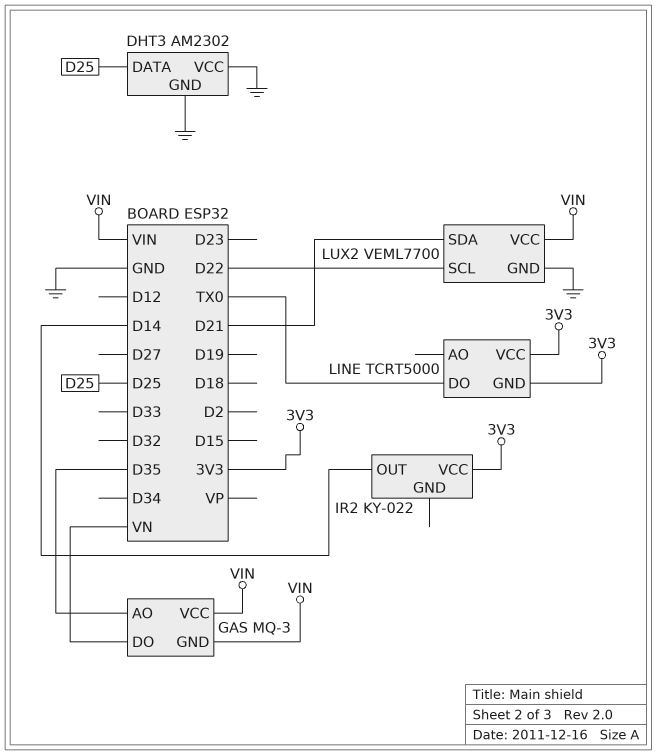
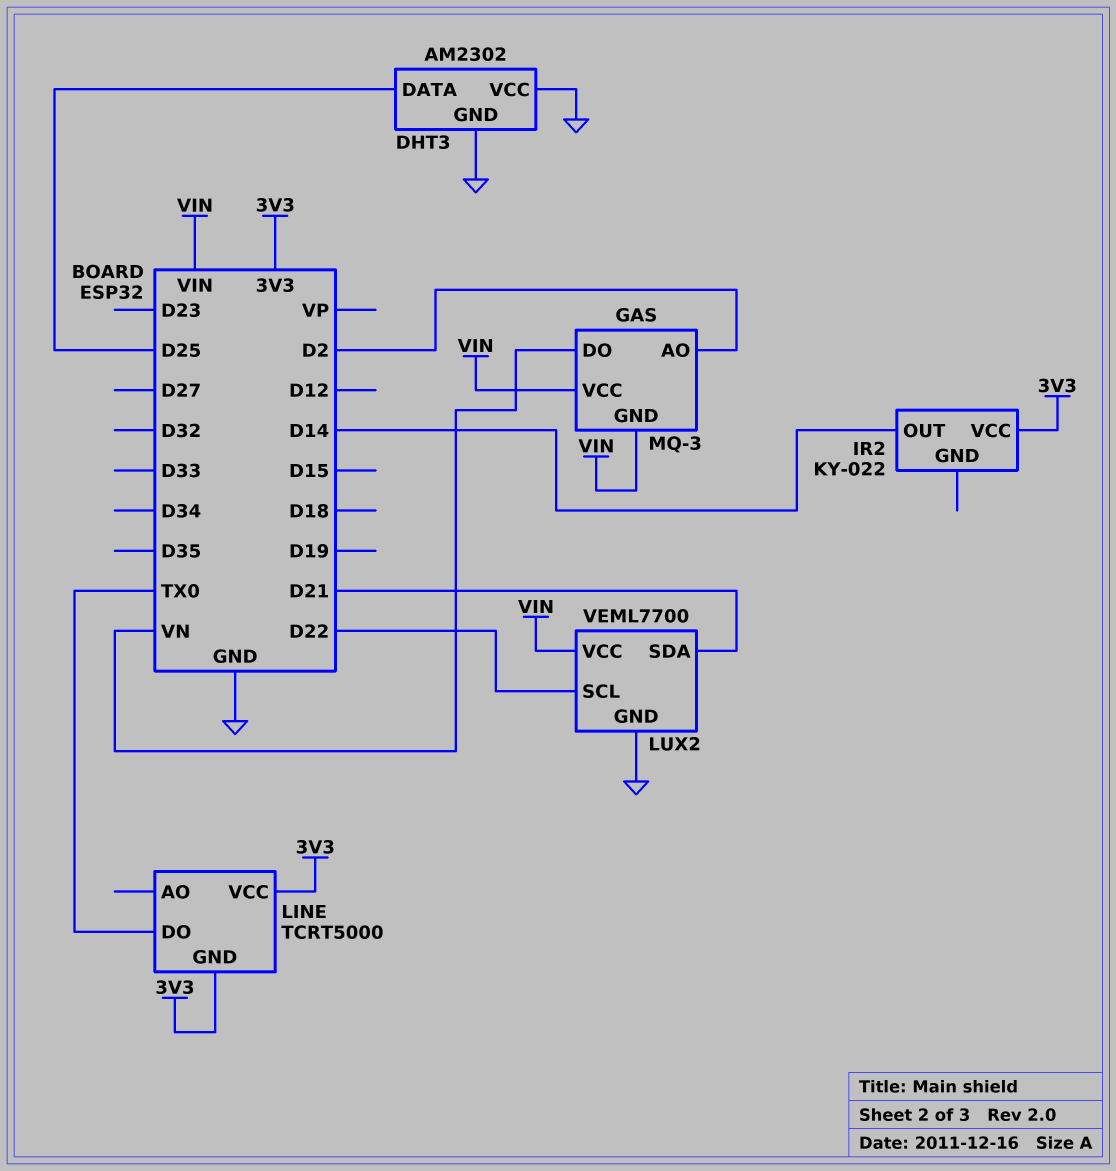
GAS pin AO: D35 -> D2

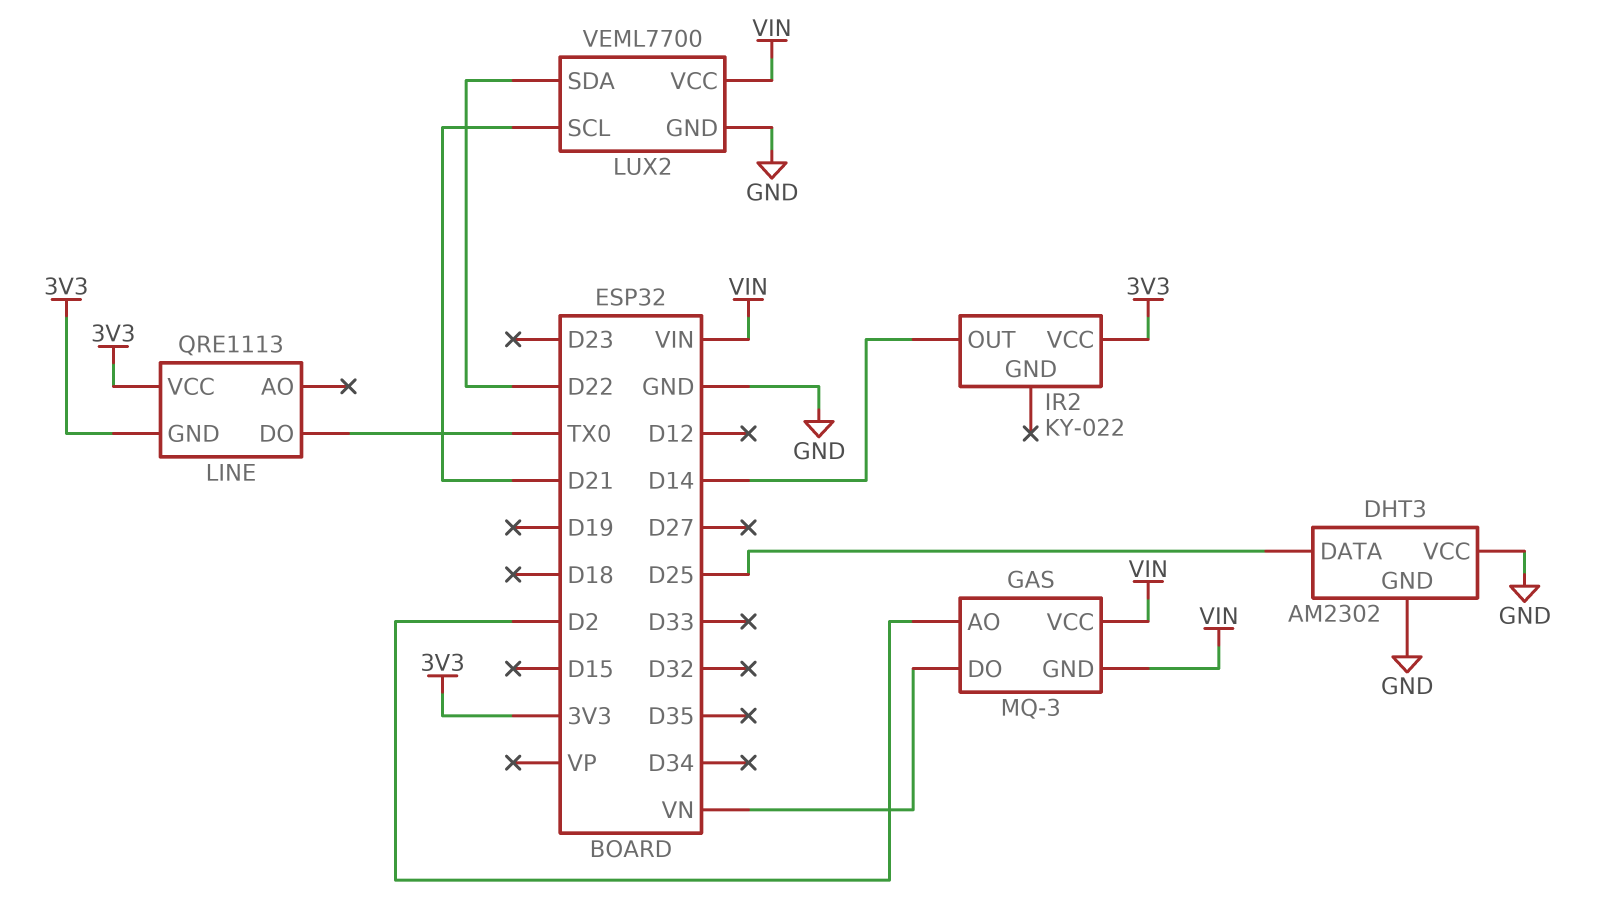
LINE: TCRT5000 -> QRE1113
LUX2 pin SCL: D22 -> D21
LUX2 pin SDA: D21 -> D22

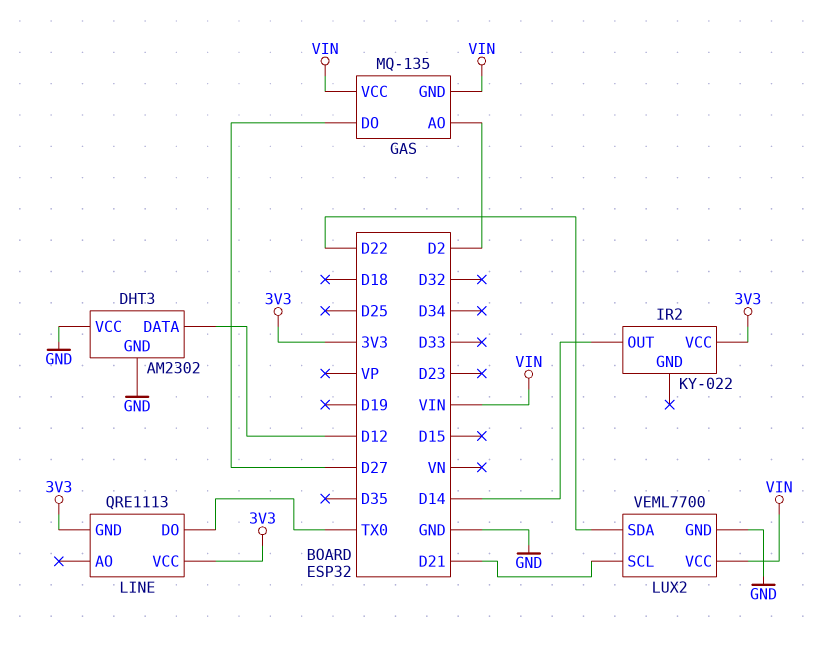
DHT3 pin DATA: D25 -> D12
GAS: MQ-3 -> MQ-135
GAS pin DO: VN -> D27

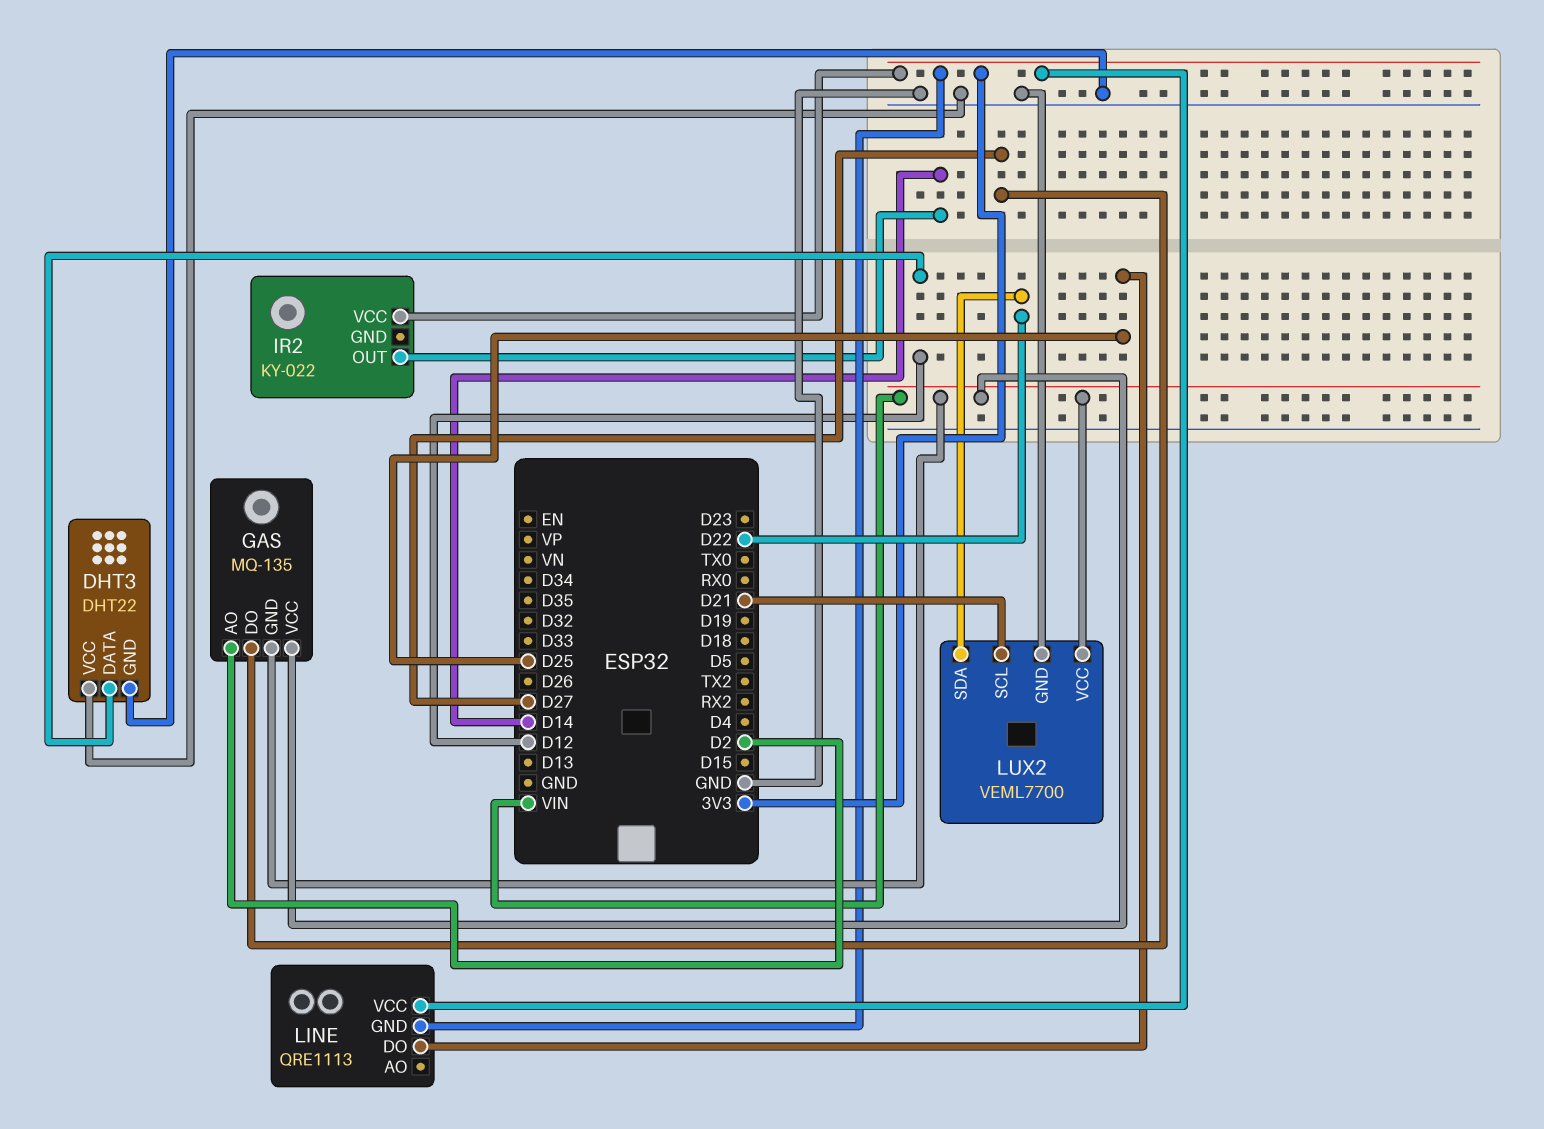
DHT3: AM2302 -> DHT22
LINE pin DO: TX0 -> D25

